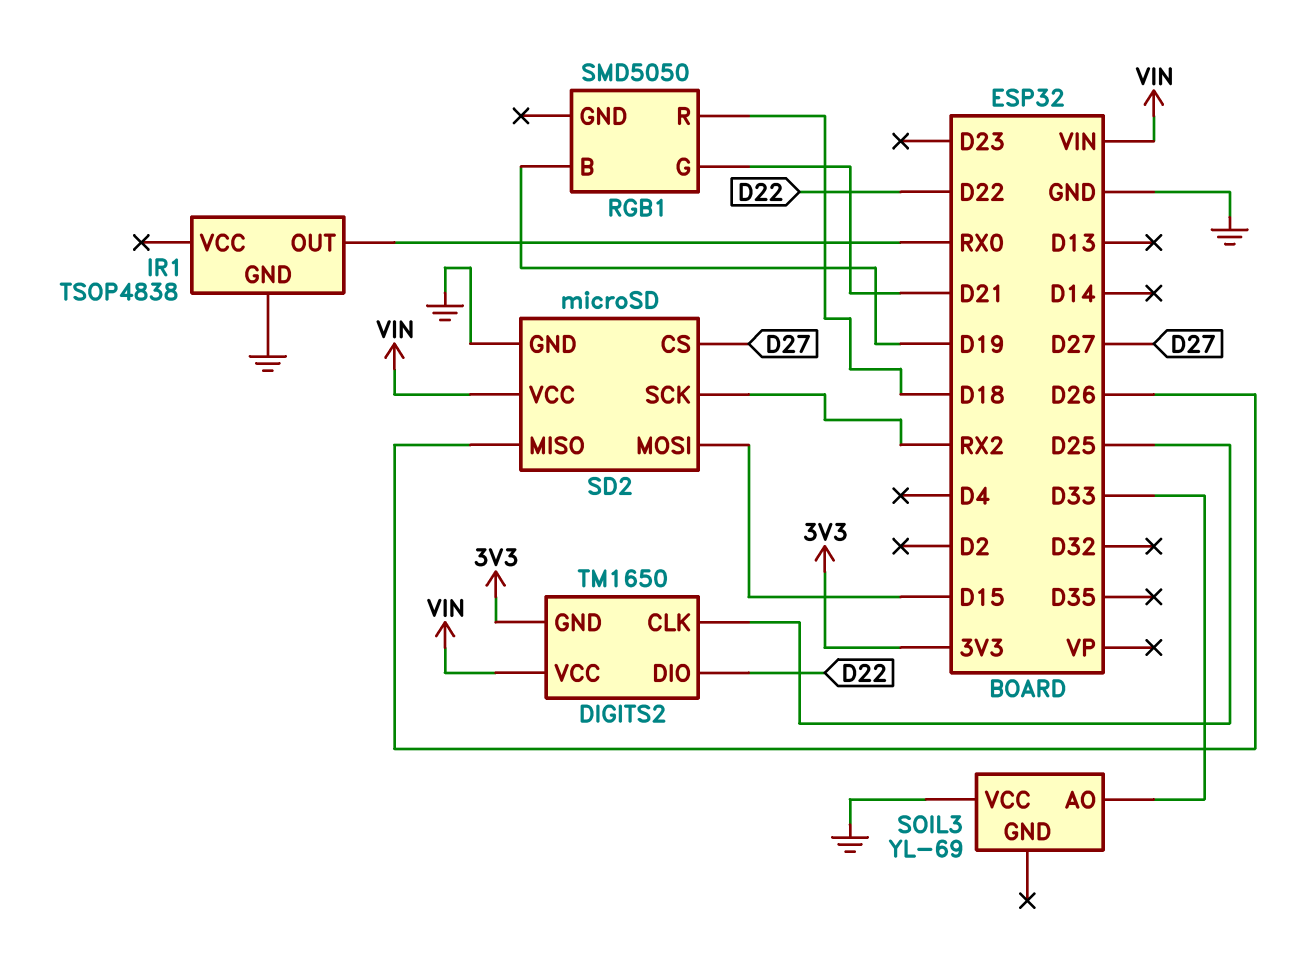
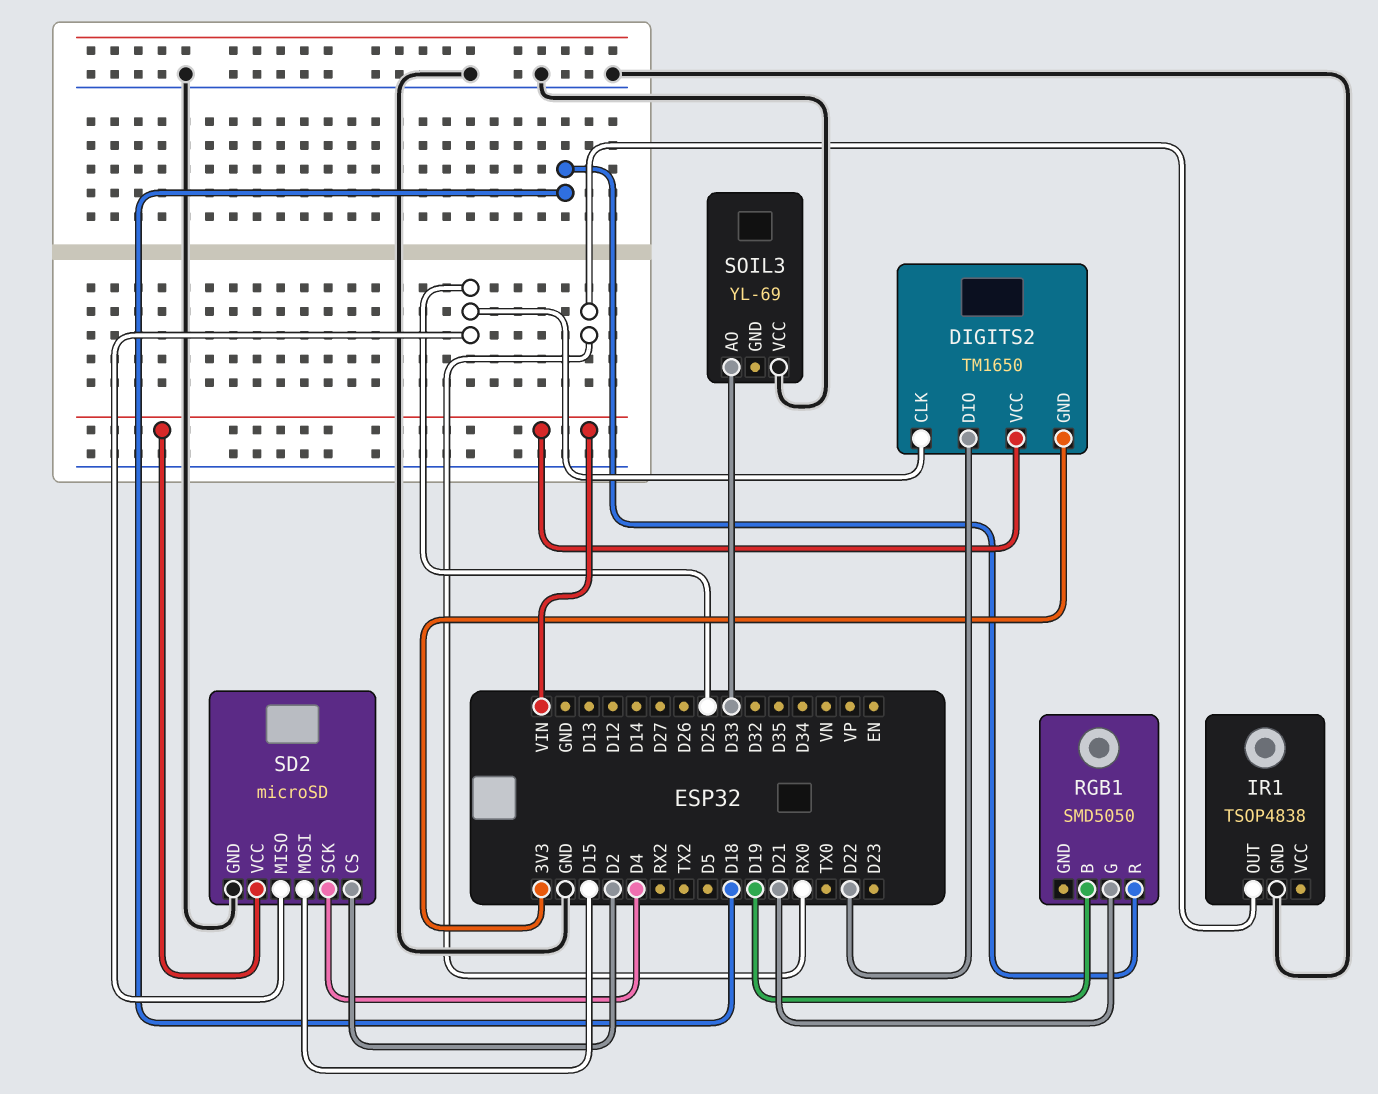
SD2 pin CS: D27 -> D2
SD2 pin MISO: D26 -> D25
SD2 pin SCK: RX2 -> D4

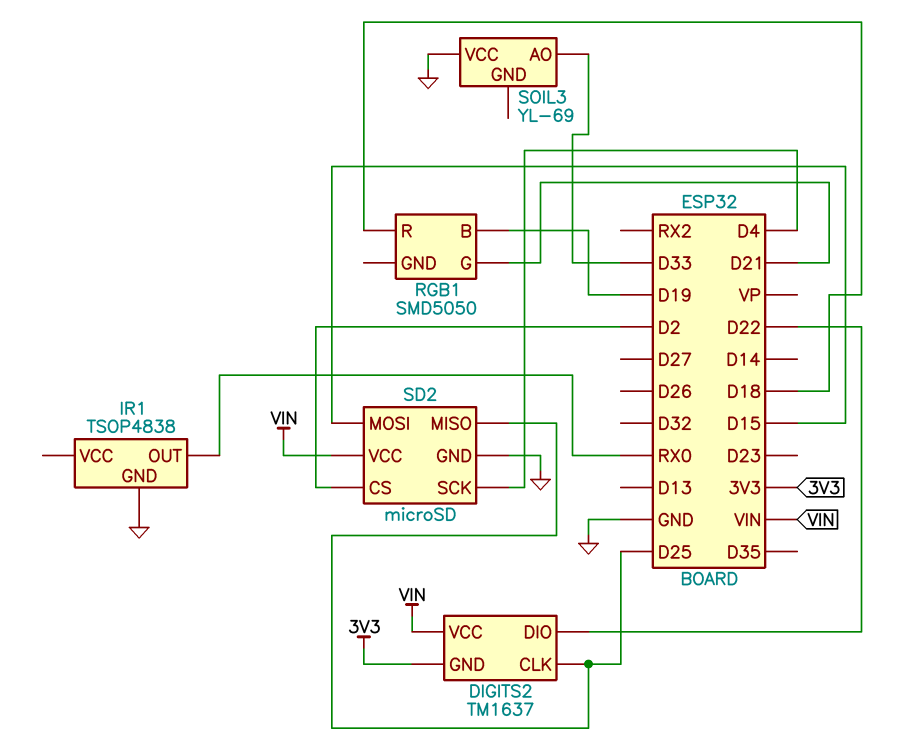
DIGITS2: TM1650 -> TM1637

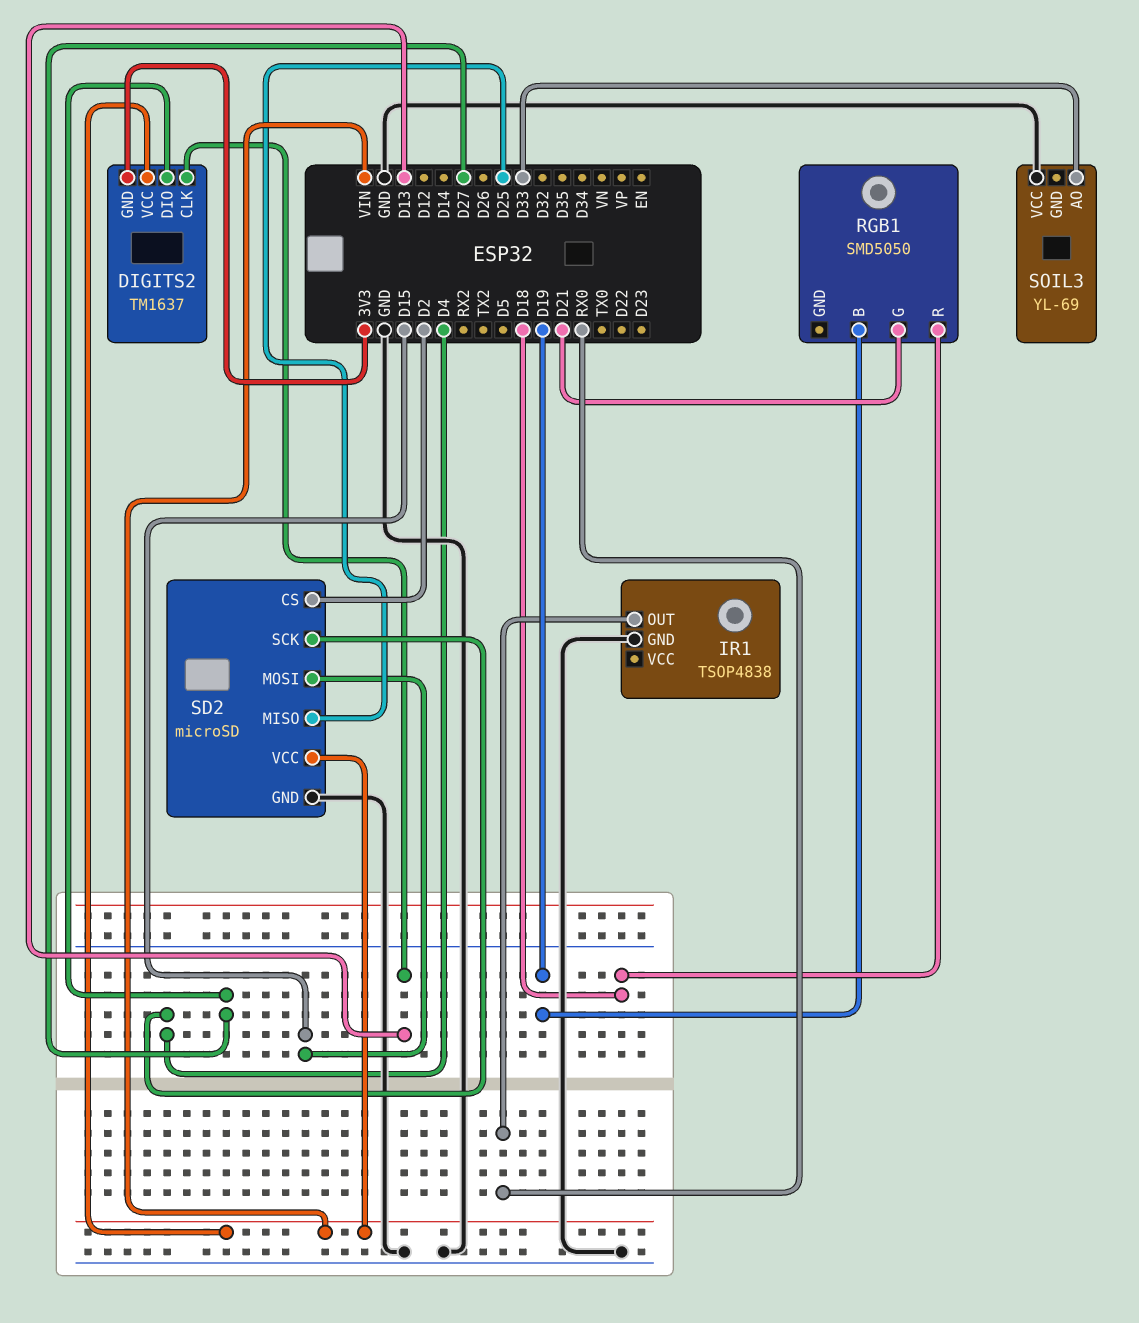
DIGITS2 pin CLK: D25 -> D13
DIGITS2 pin DIO: D22 -> D27

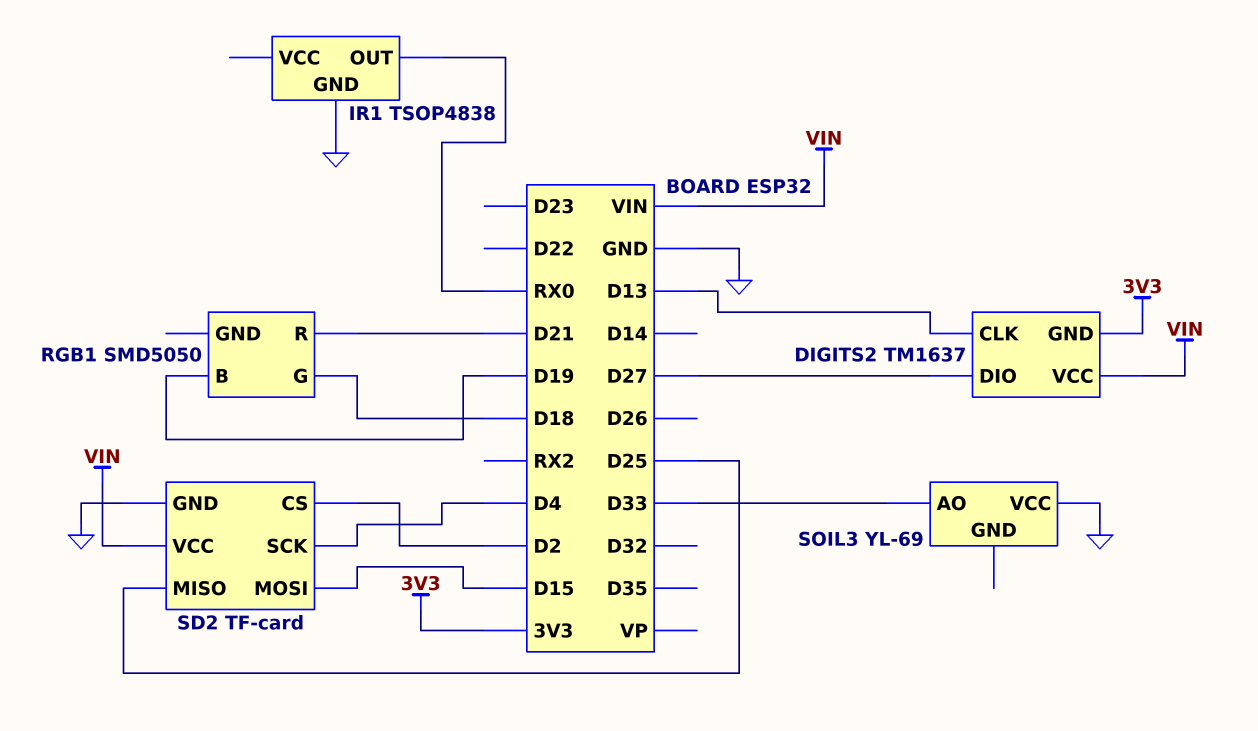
RGB1 pin G: D21 -> D18
RGB1 pin R: D18 -> D21
SD2: microSD -> TF-card

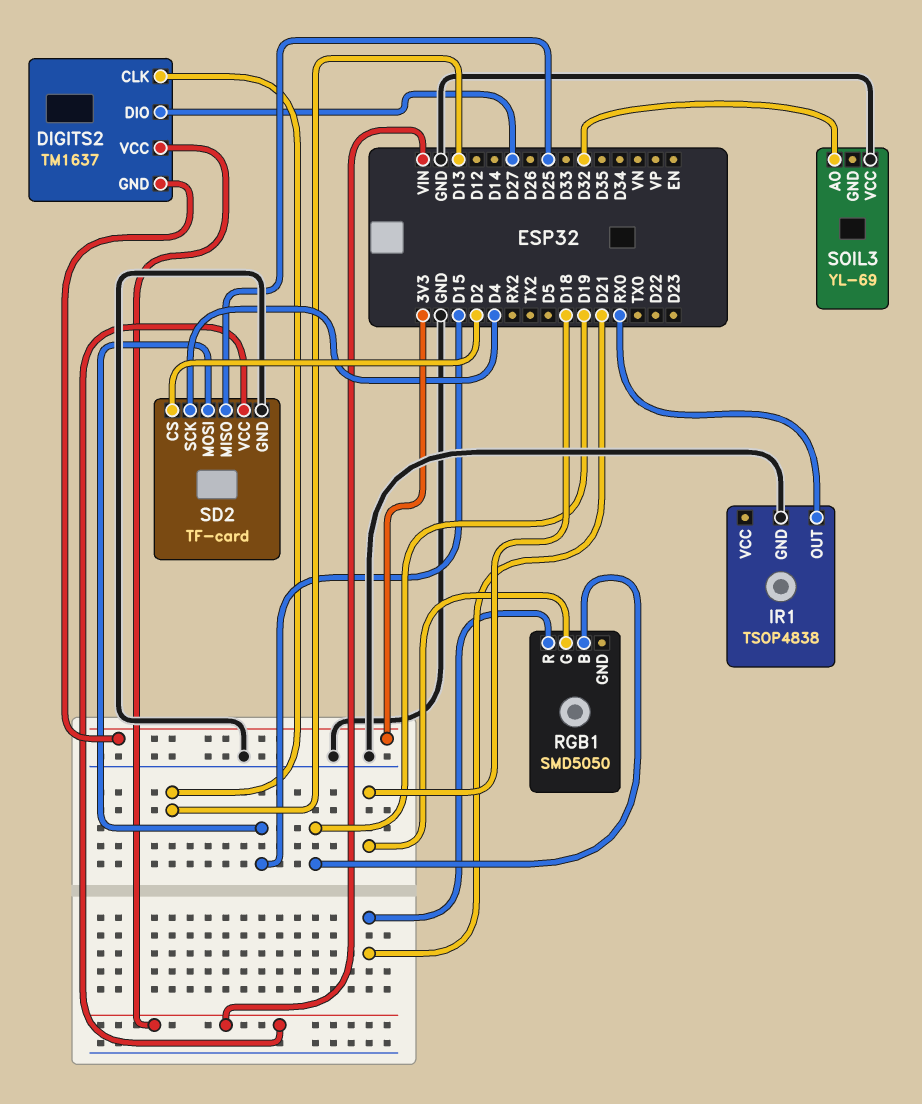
SOIL3 pin AO: D33 -> D32

